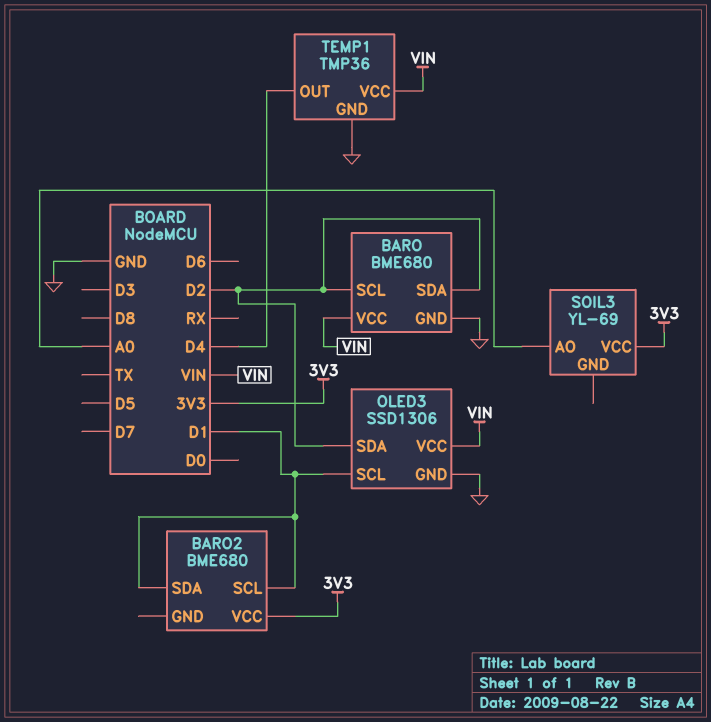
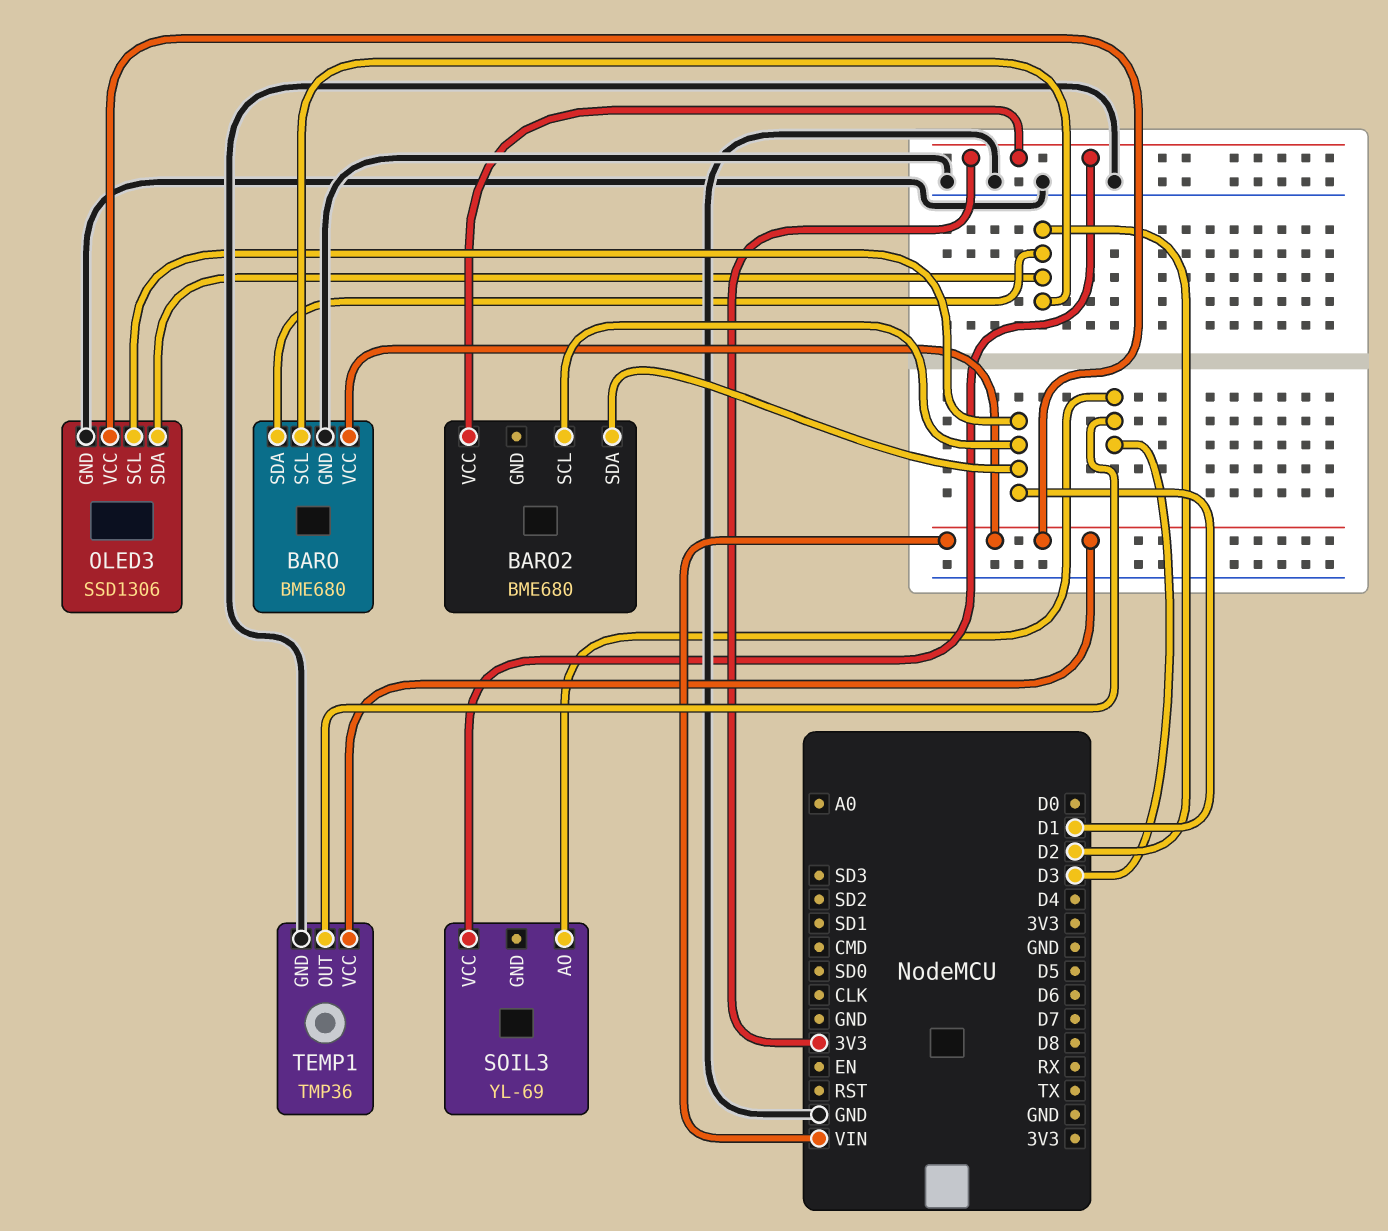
SOIL3 pin AO: A0 -> D3
TEMP1 pin OUT: D4 -> D3

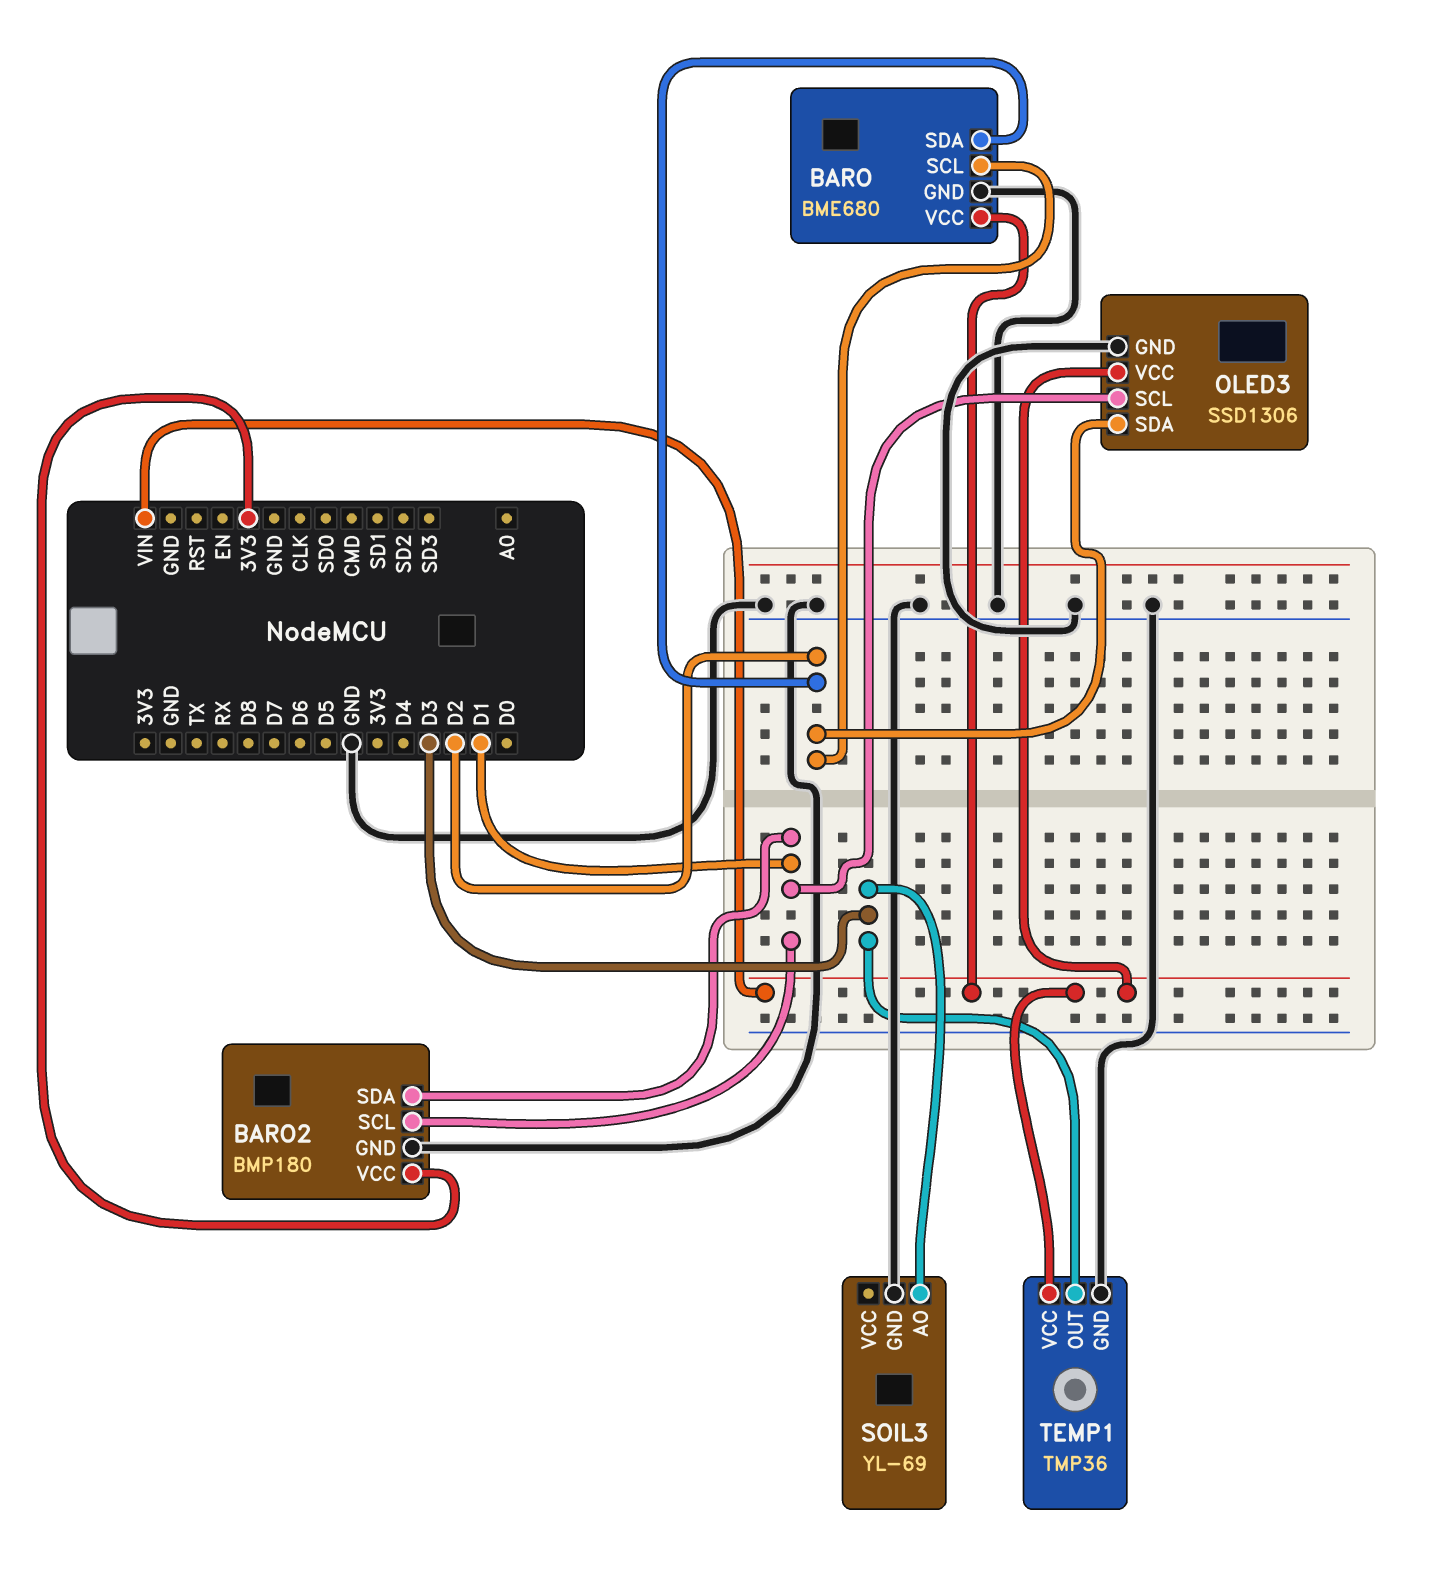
BARO2: BME680 -> BMP180
BARO2 pin GND: none -> GND
SOIL3 pin GND: none -> GND
SOIL3 pin VCC: 3V3 -> none

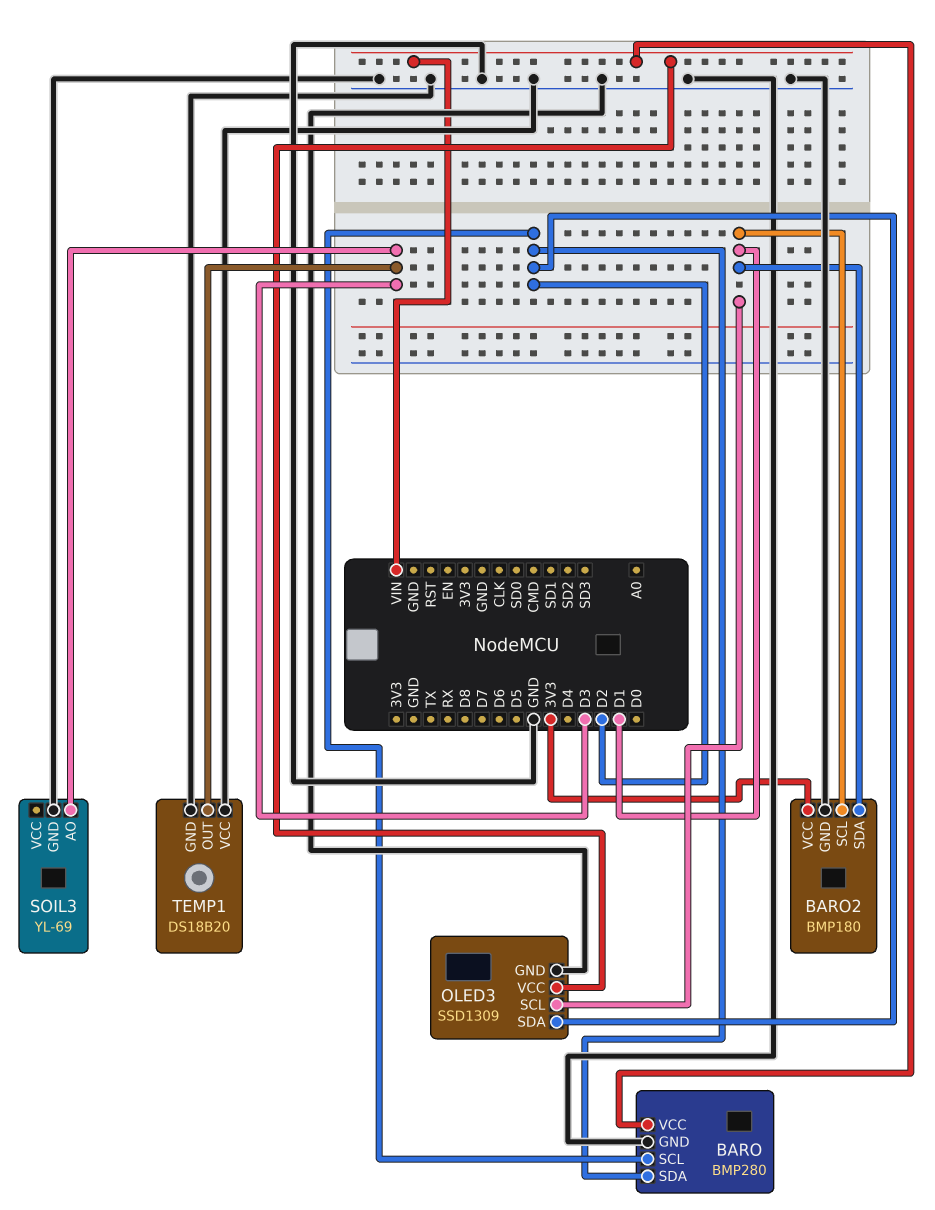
BARO: BME680 -> BMP280
OLED3: SSD1306 -> SSD1309
TEMP1: TMP36 -> DS18B20
TEMP1 pin VCC: VIN -> GND

